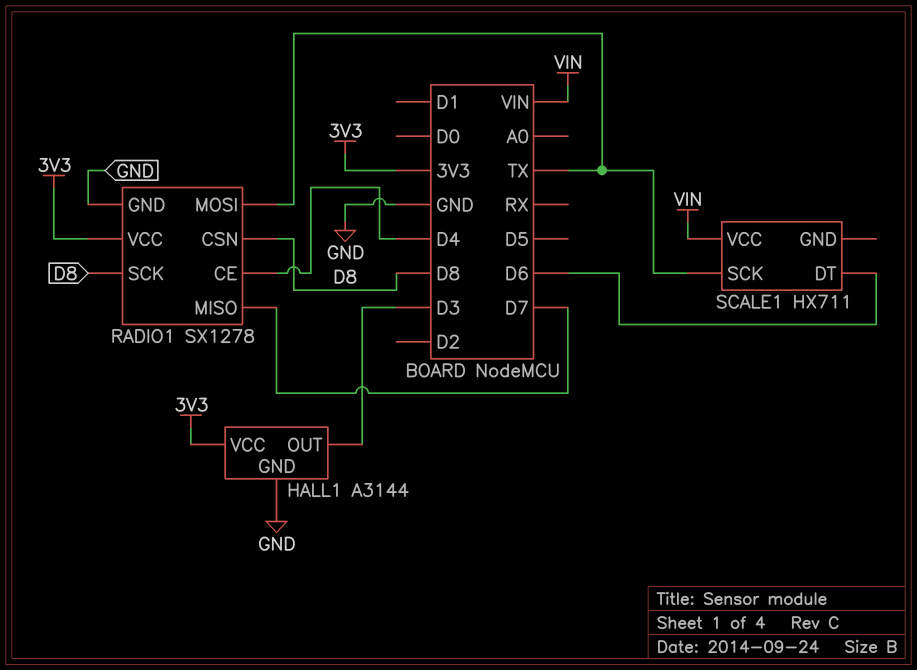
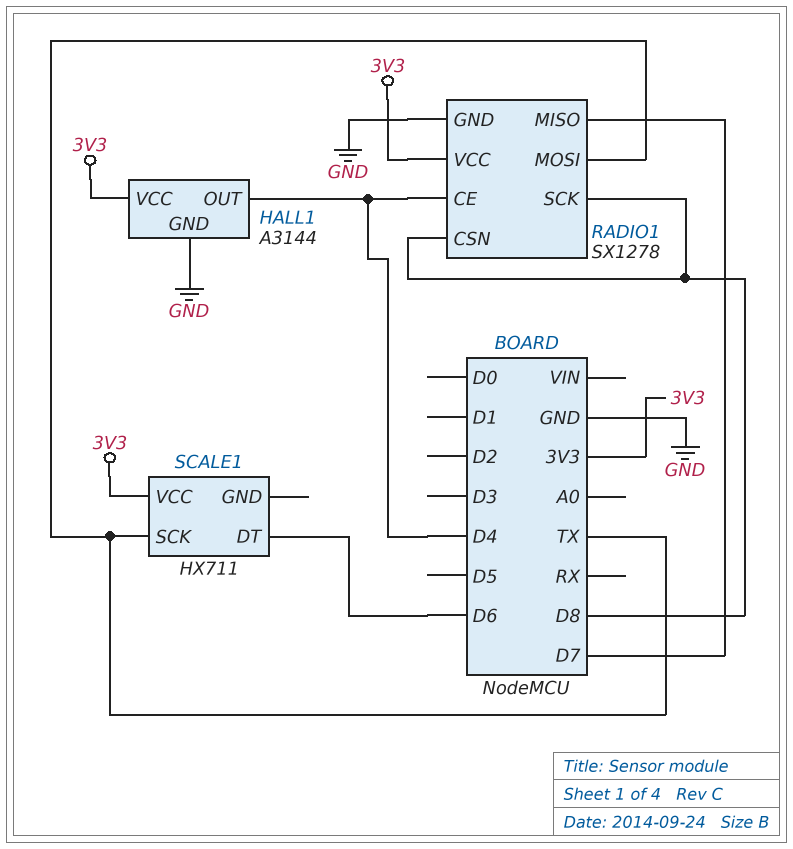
HALL1 pin OUT: D3 -> D4
SCALE1 pin VCC: VIN -> 3V3

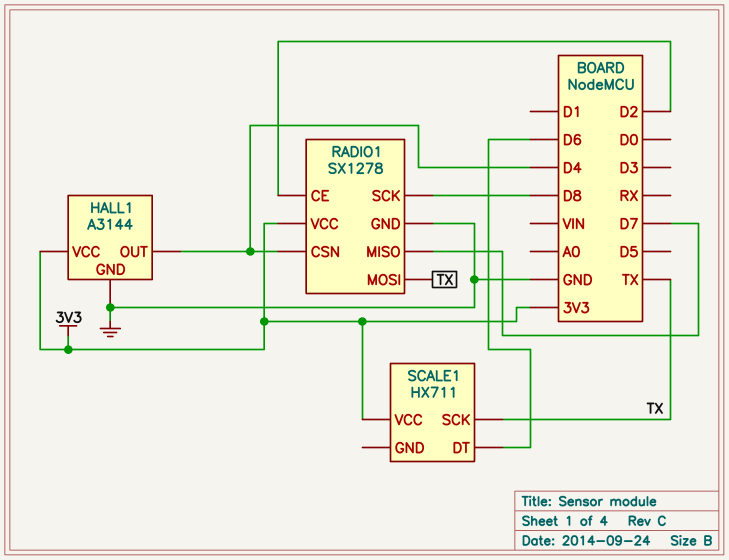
RADIO1 pin CE: D4 -> D2
RADIO1 pin CSN: D8 -> D4

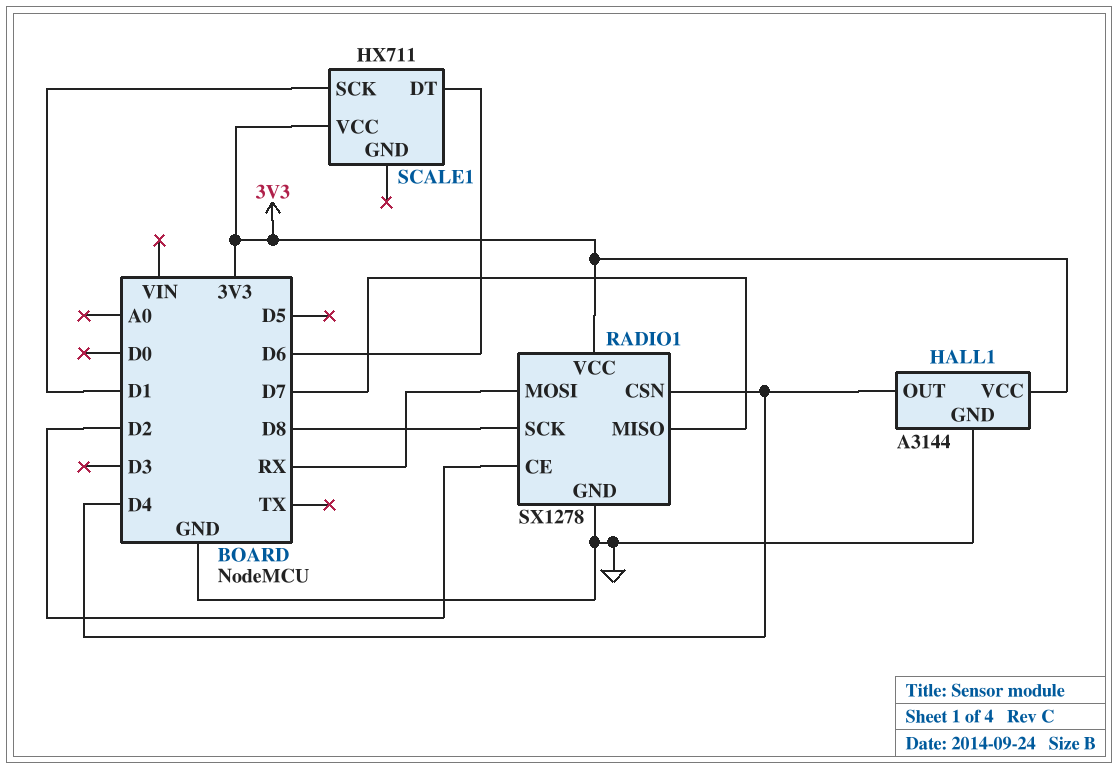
RADIO1 pin MOSI: TX -> RX
SCALE1 pin SCK: TX -> D1

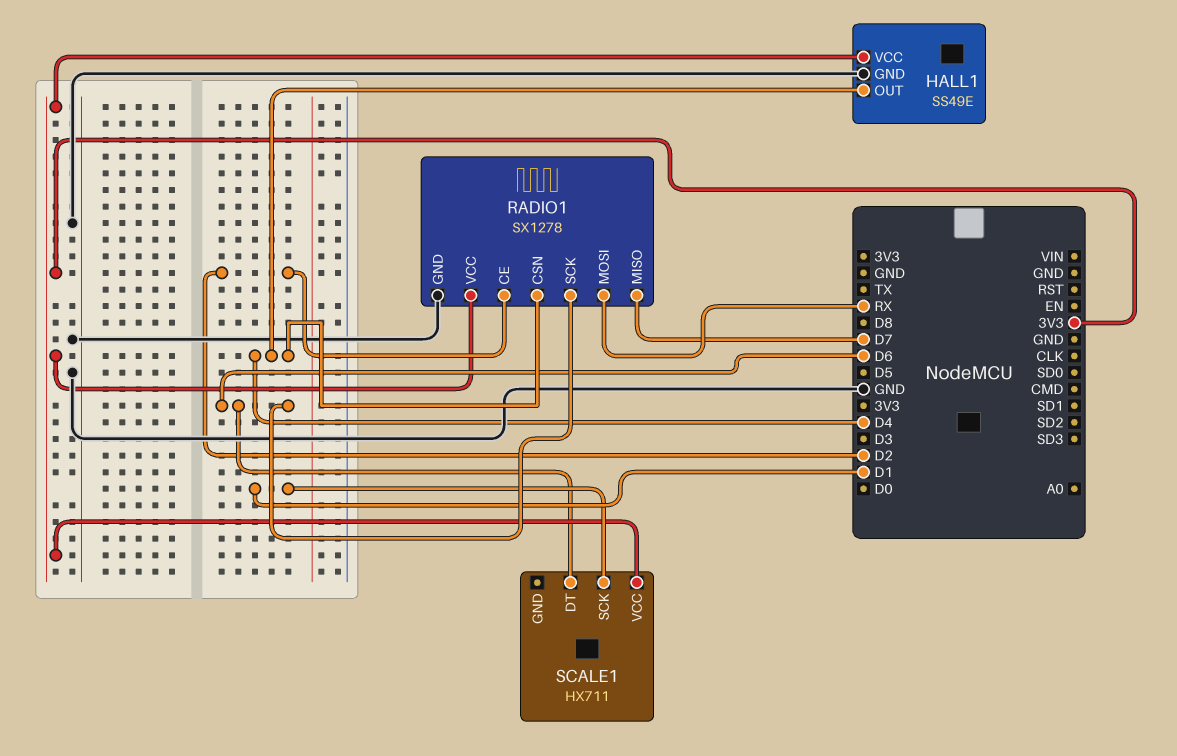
HALL1: A3144 -> SS49E
RADIO1 pin SCK: D8 -> D6

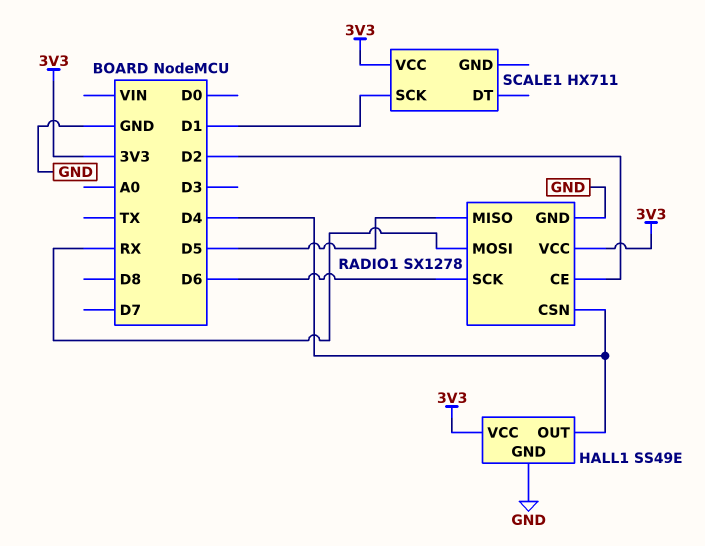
RADIO1 pin MISO: D7 -> D5
SCALE1 pin DT: D6 -> none

